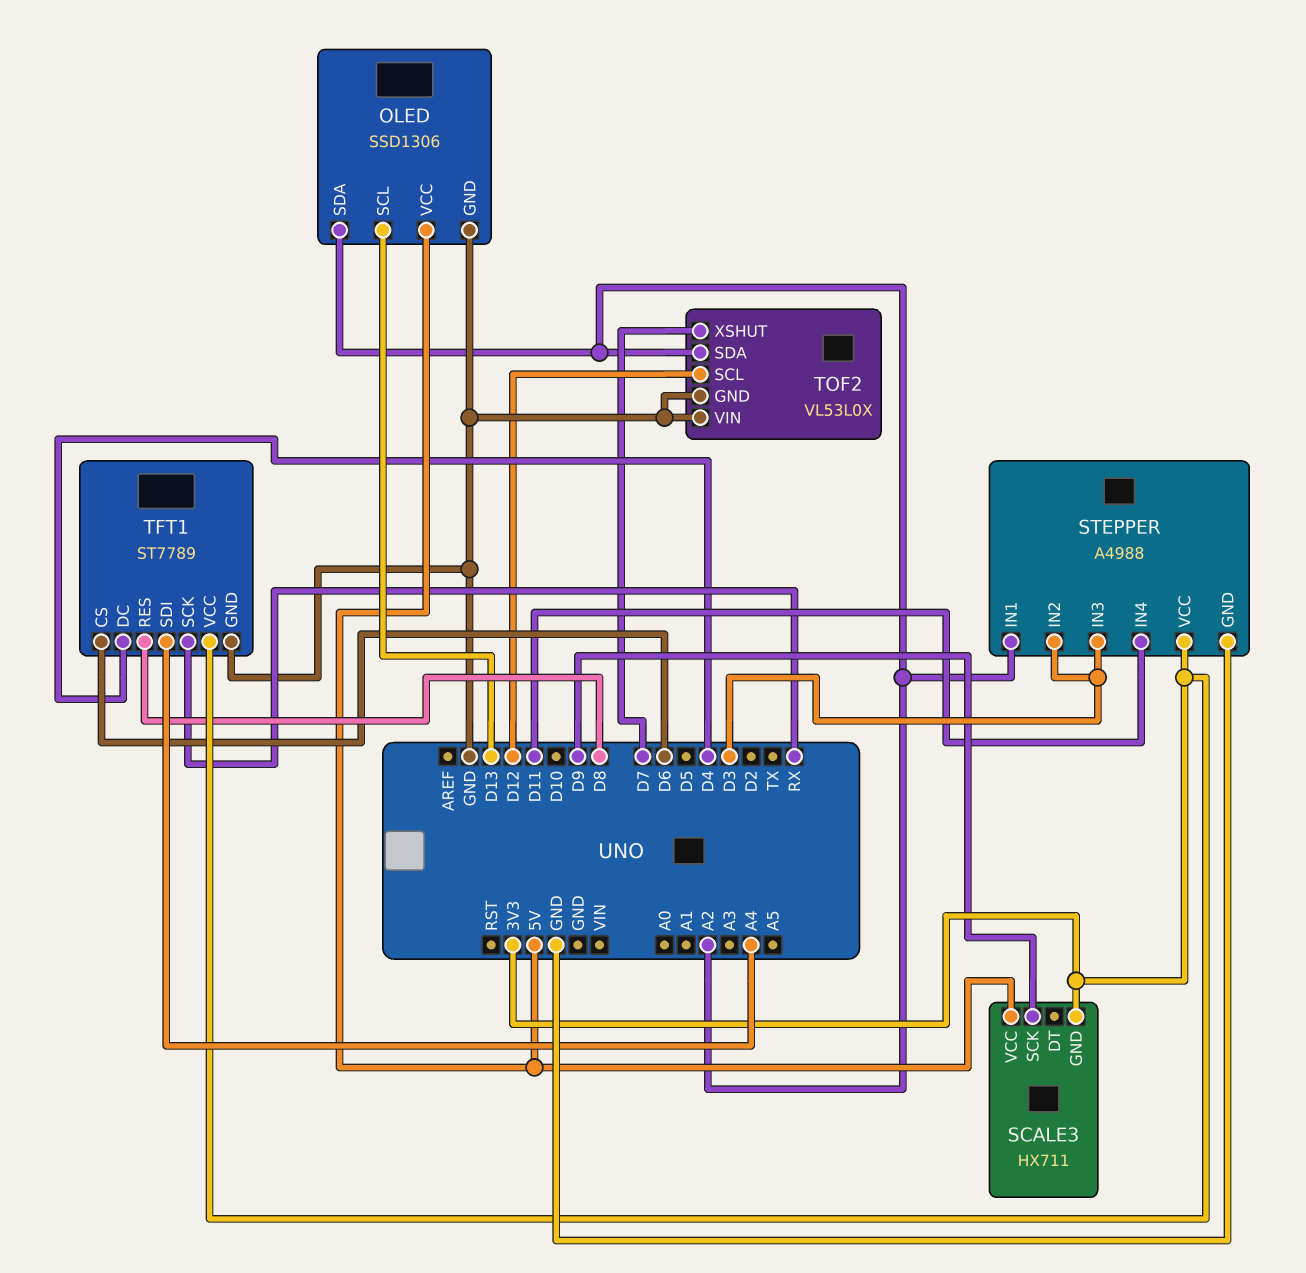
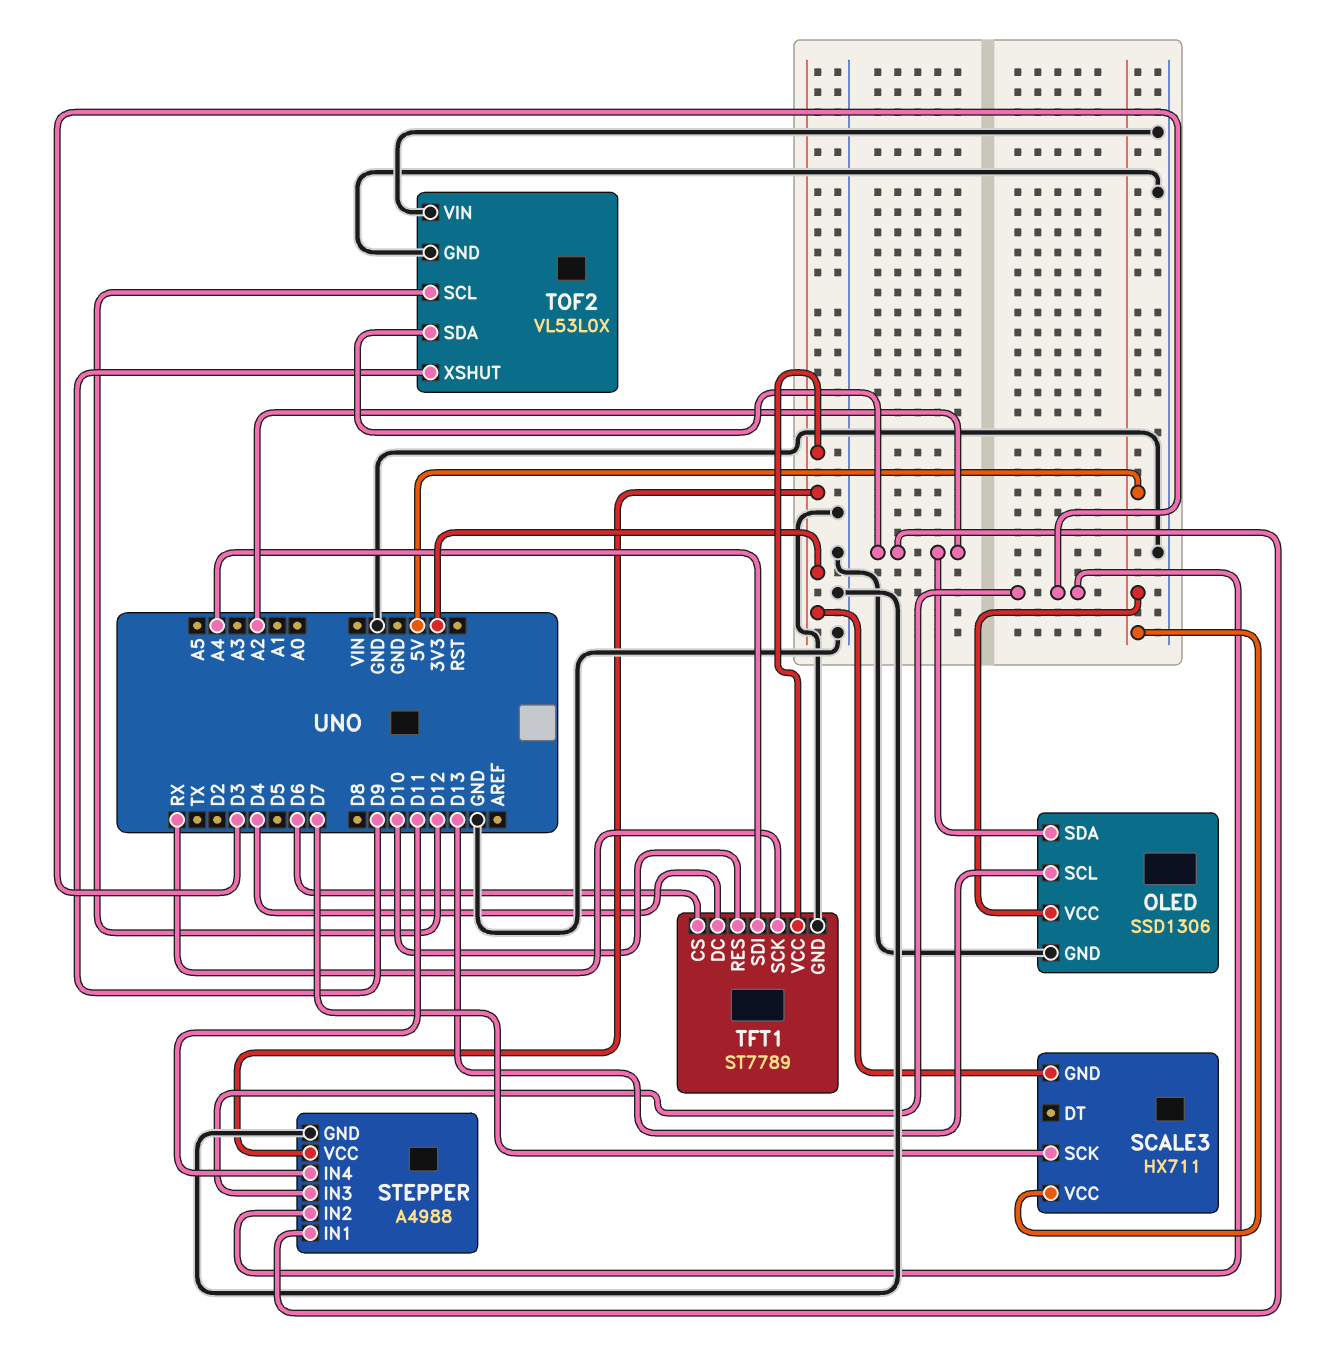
SCALE3 pin SCK: D9 -> D7
TFT1 pin RES: D8 -> D10
TOF2 pin XSHUT: D7 -> D9

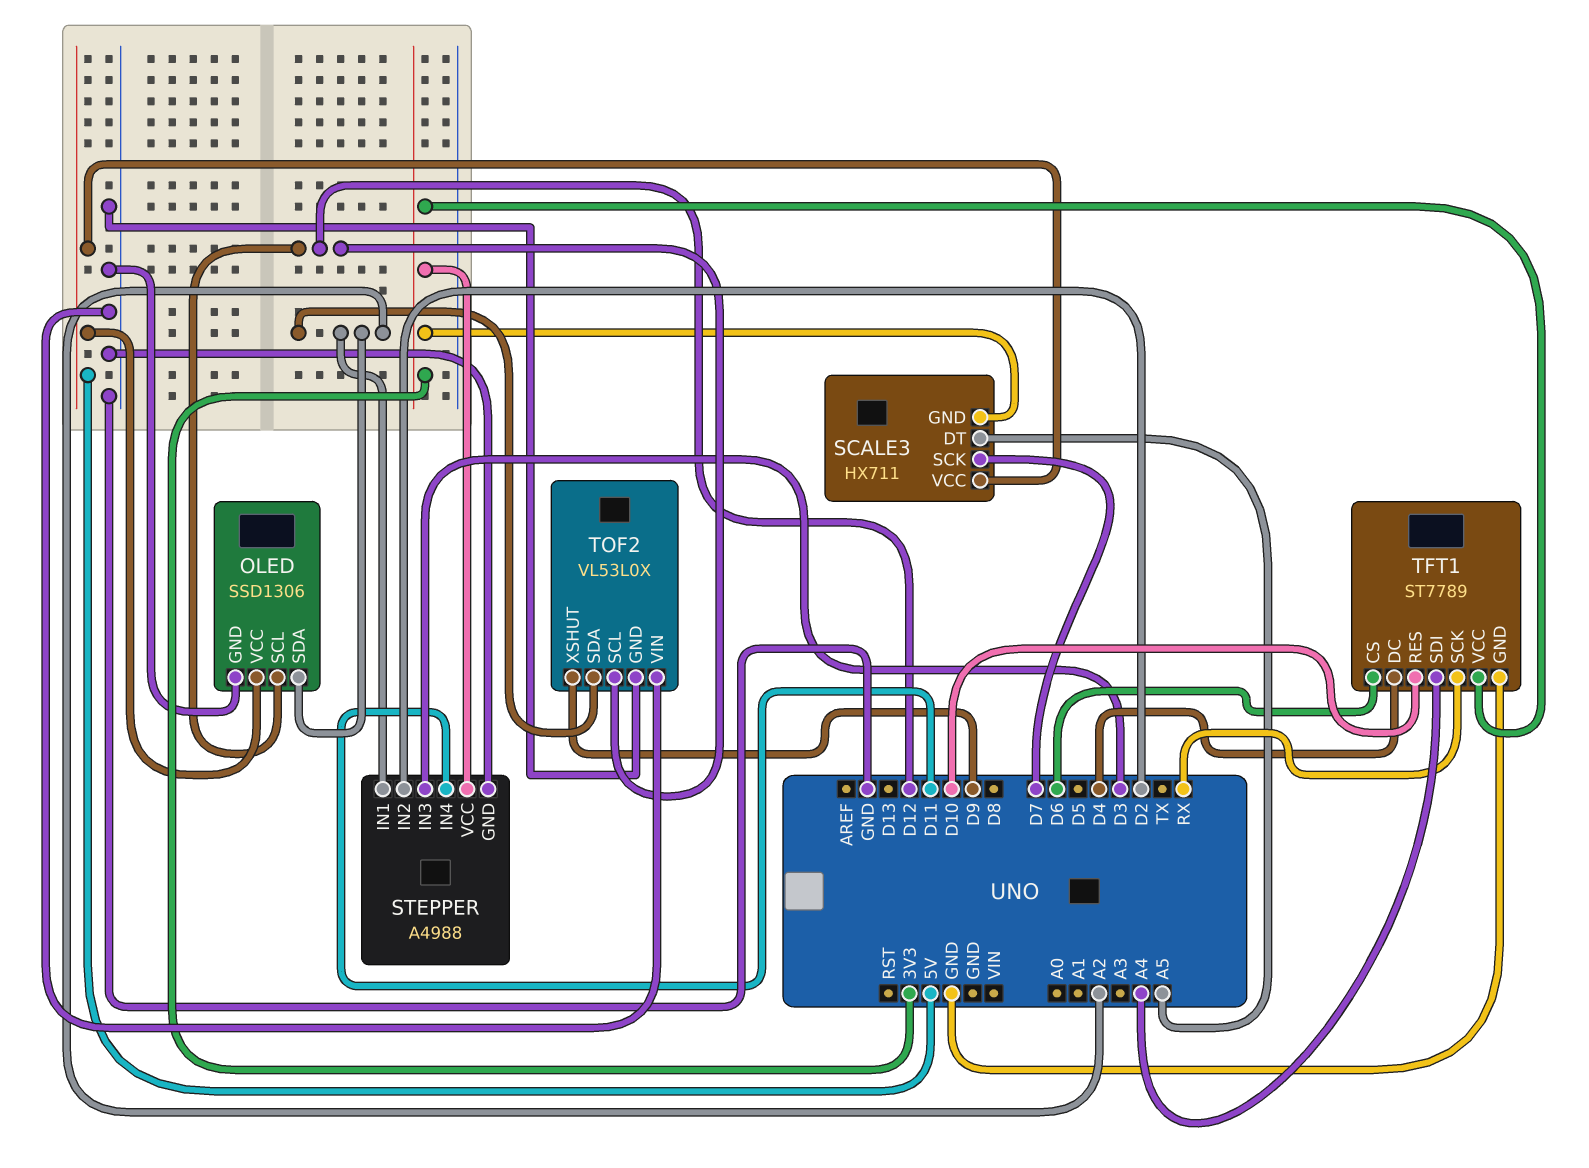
OLED pin SCL: D13 -> D12
SCALE3 pin DT: none -> A5
STEPPER pin IN2: D3 -> D2

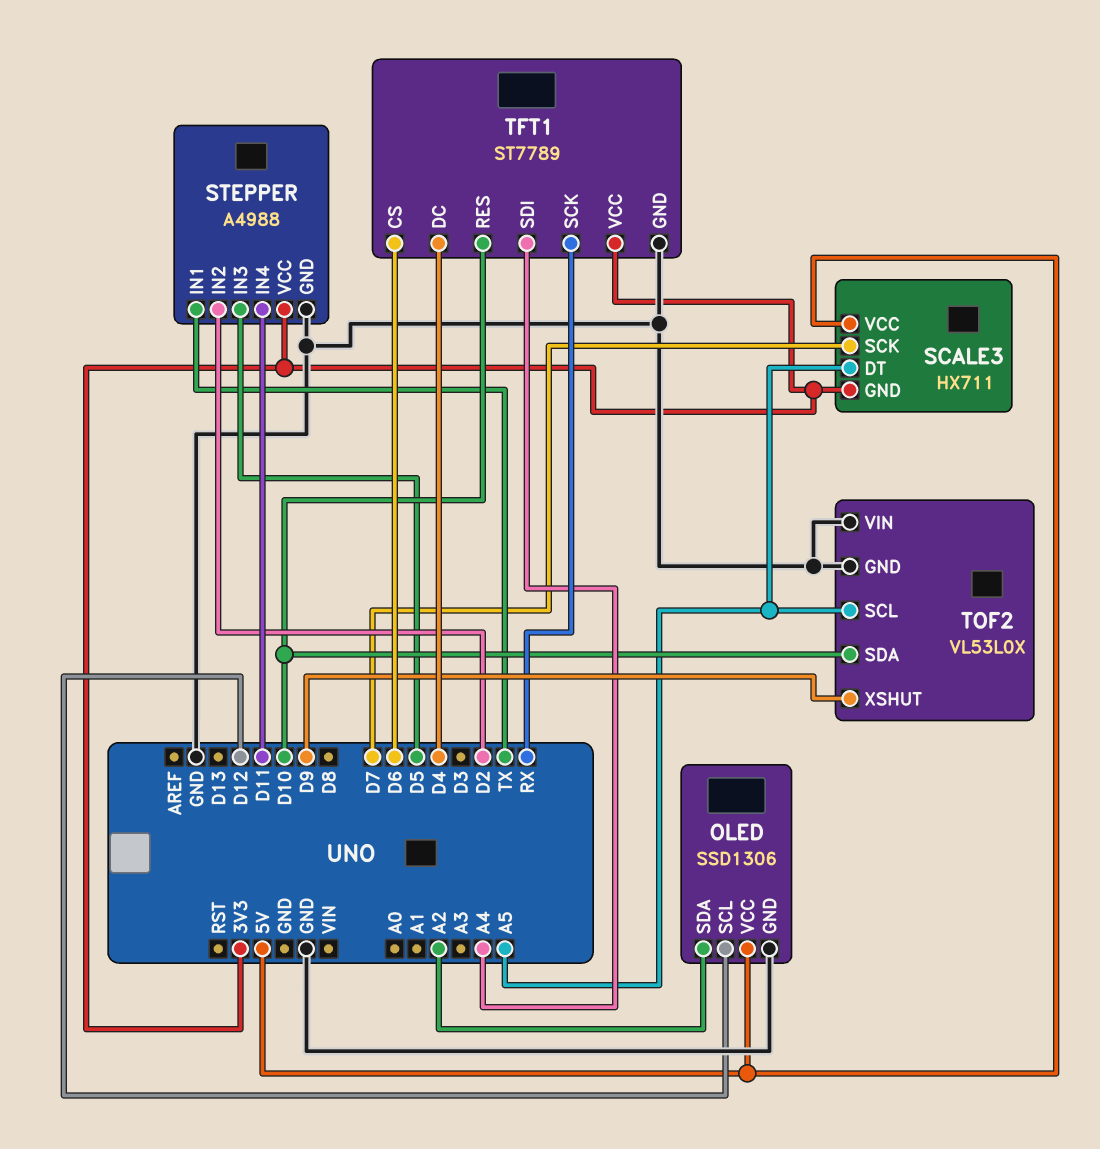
STEPPER pin IN1: A2 -> TX
STEPPER pin IN3: D3 -> D5
TOF2 pin SCL: D12 -> A5
TOF2 pin SDA: A2 -> D10

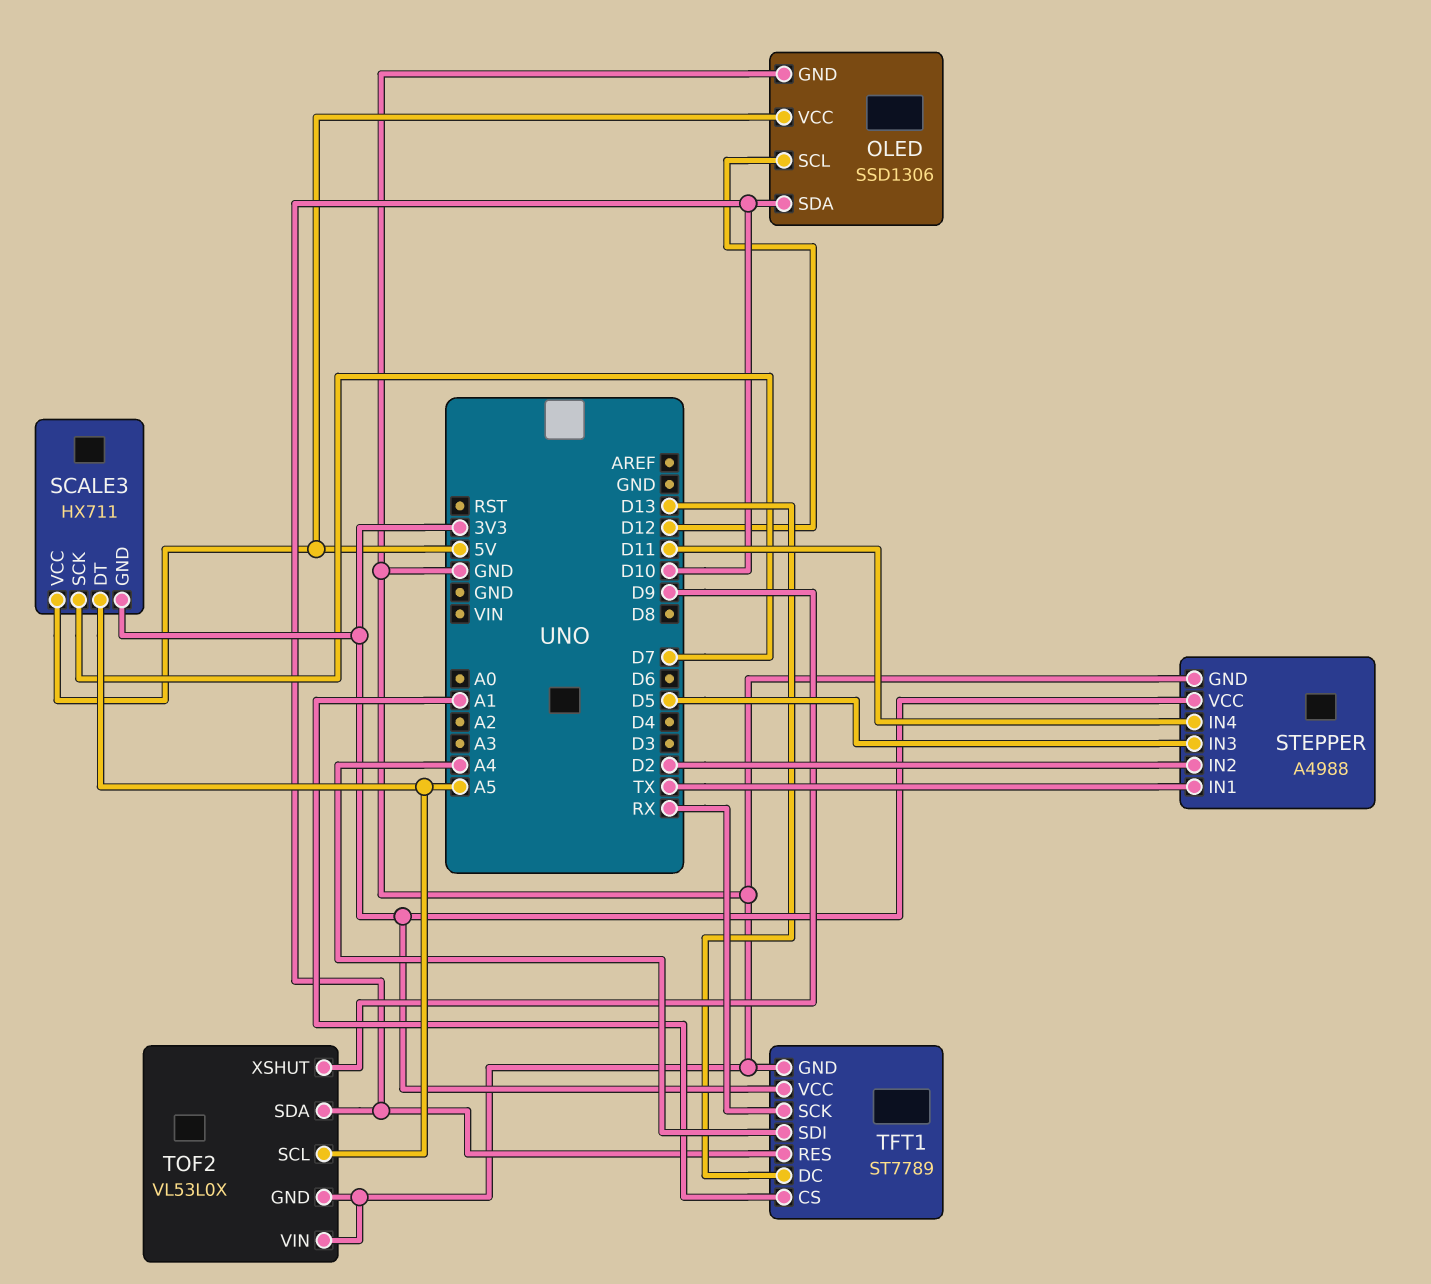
OLED pin SDA: A2 -> D10
TFT1 pin CS: D6 -> A1
TFT1 pin DC: D4 -> D13

